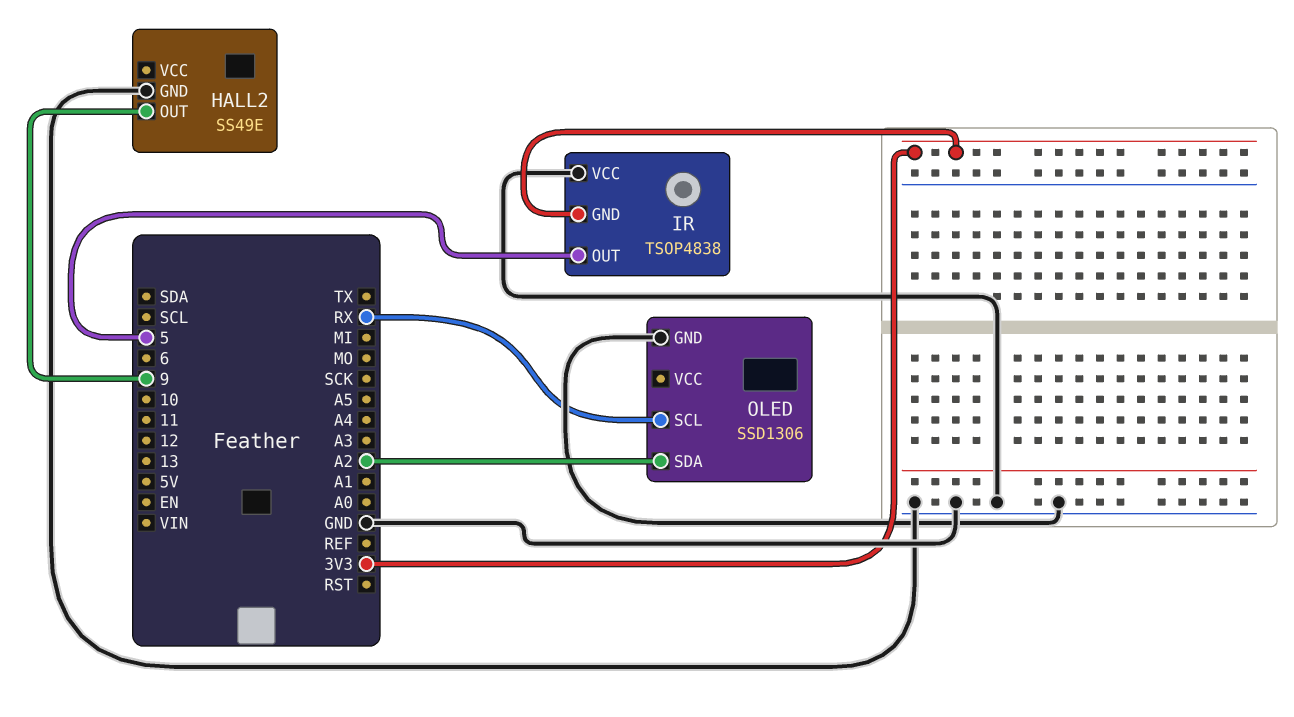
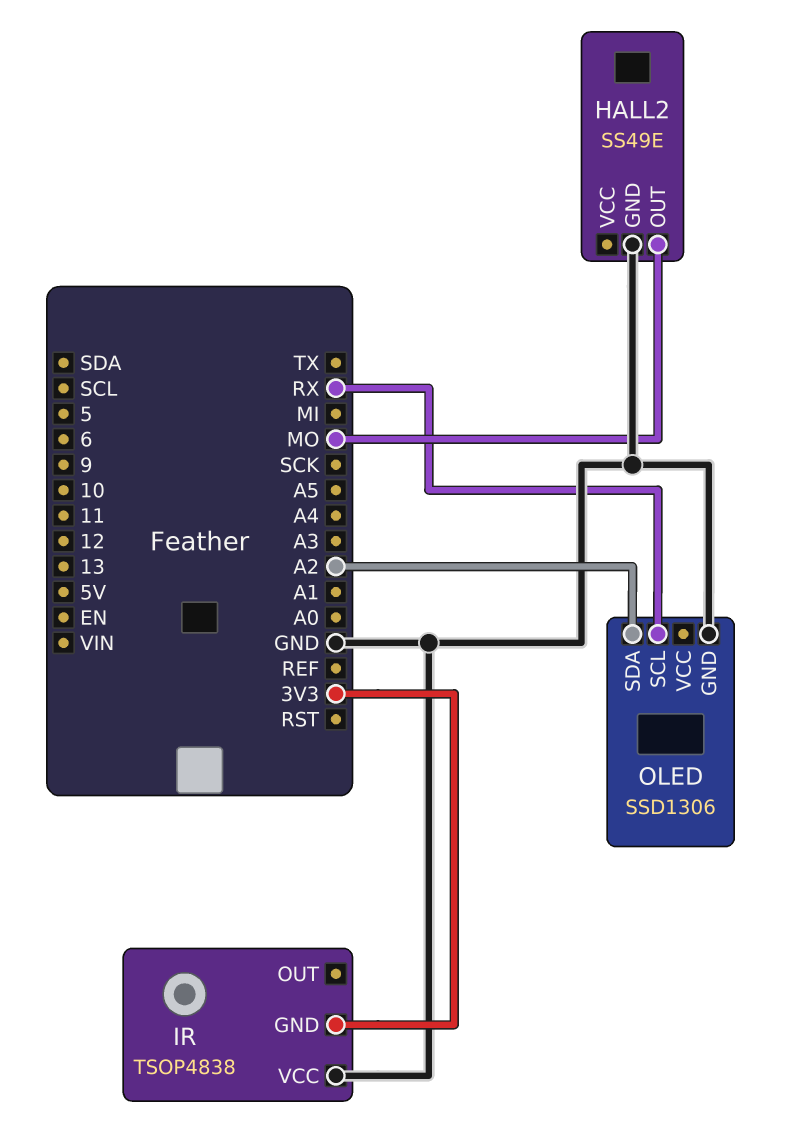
HALL2 pin OUT: 9 -> MO
IR pin OUT: 5 -> none

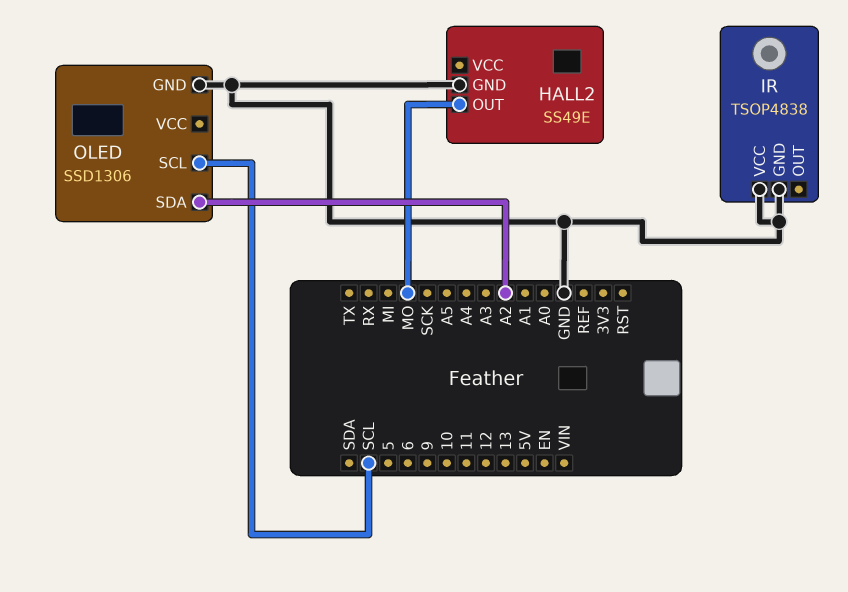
IR pin GND: 3V3 -> GND
OLED pin SCL: RX -> SCL

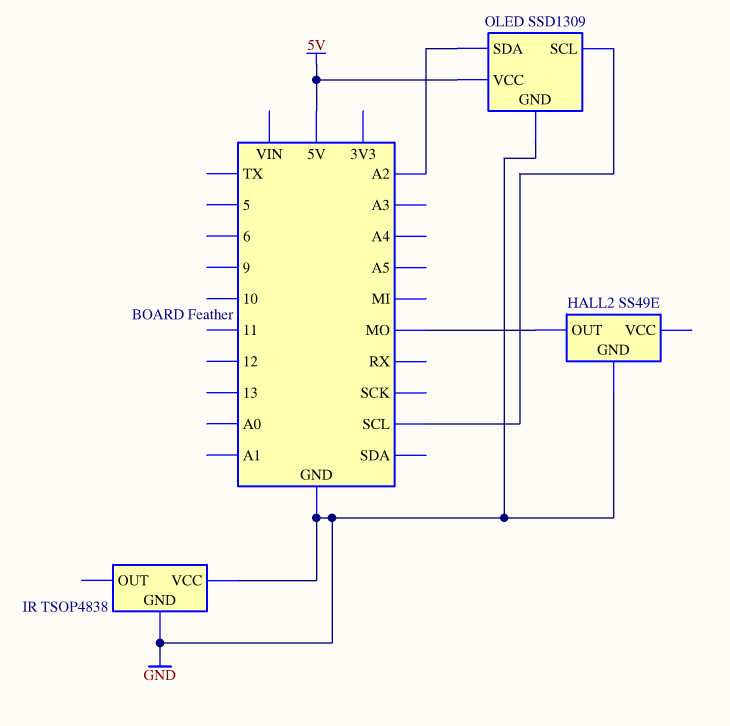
OLED: SSD1306 -> SSD1309
OLED pin VCC: none -> 5V

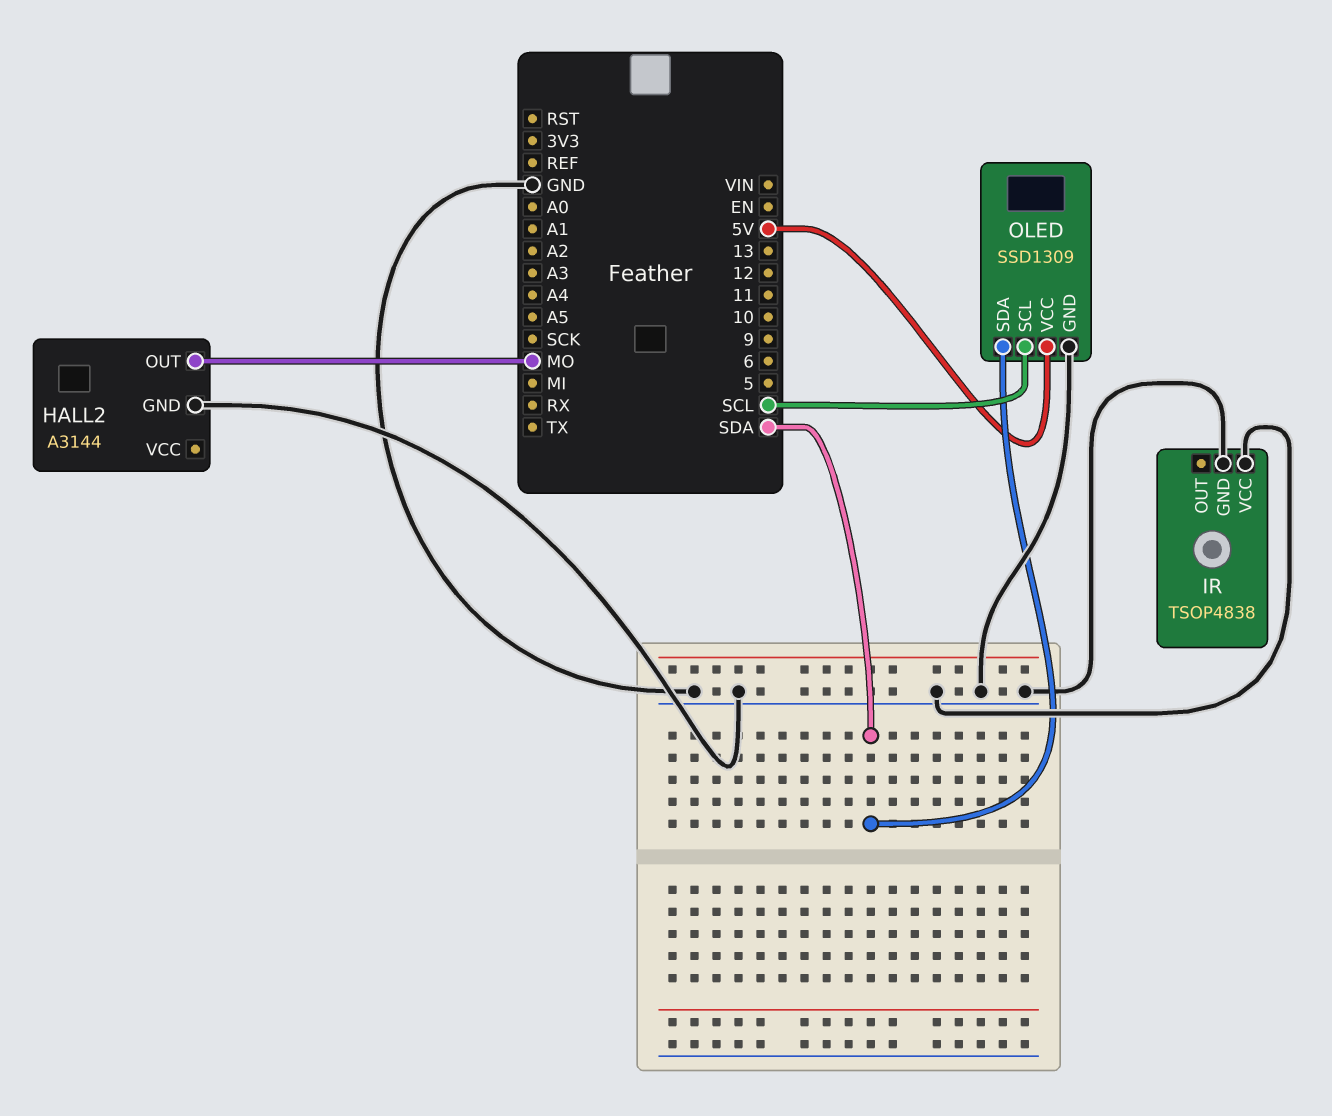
HALL2: SS49E -> A3144
OLED pin SDA: A2 -> SDA

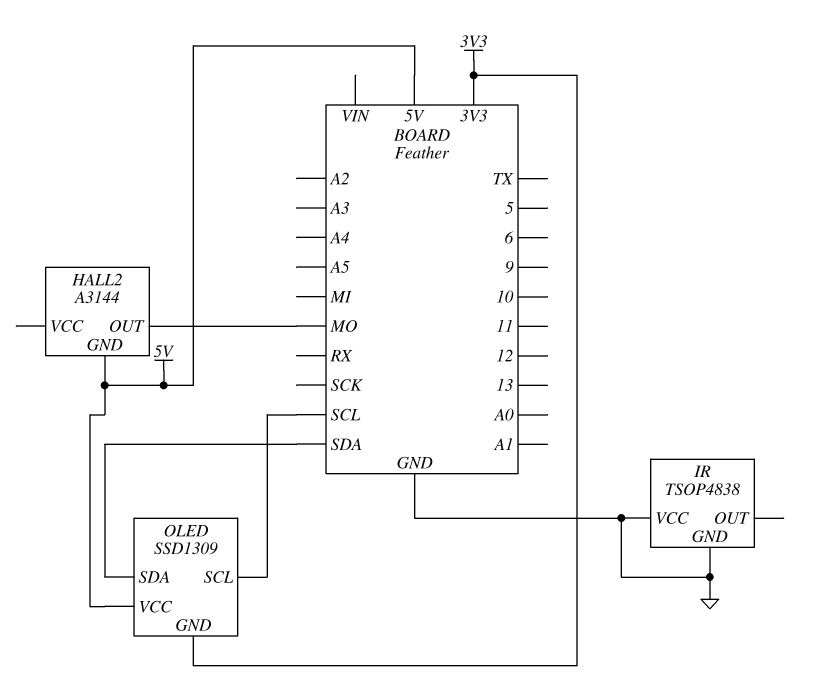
HALL2 pin GND: GND -> 5V
OLED pin GND: GND -> 3V3

